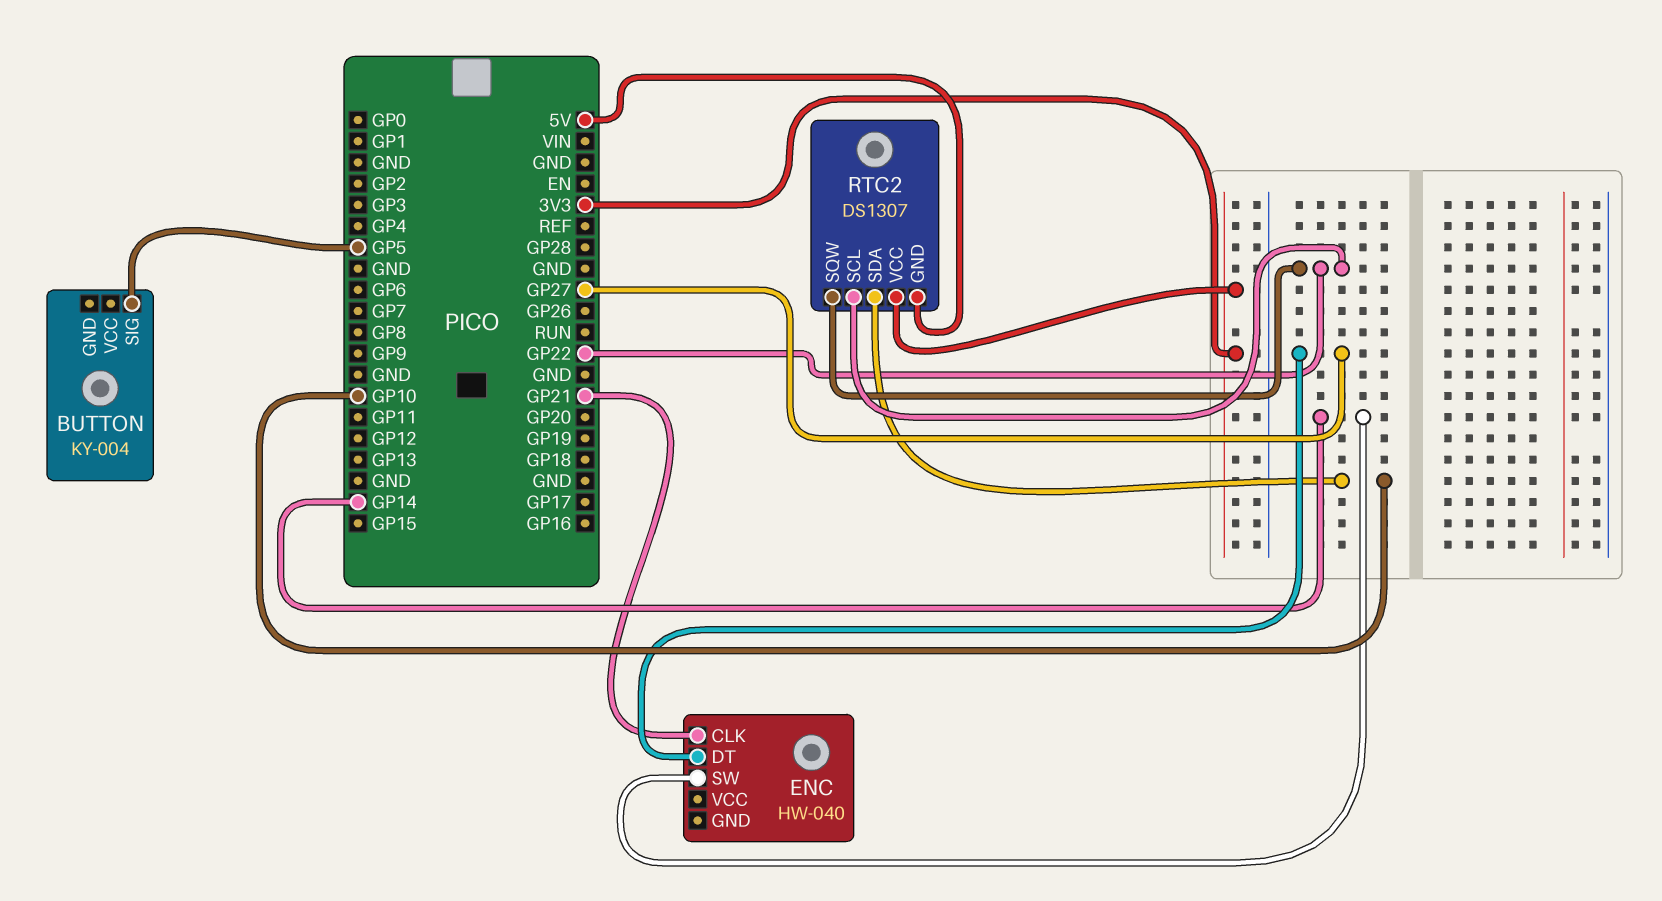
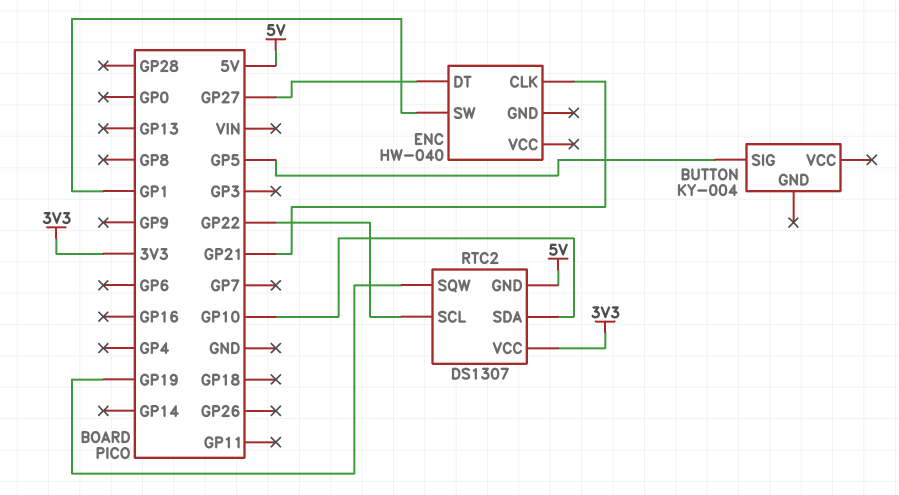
ENC pin SW: GP14 -> GP1
RTC2 pin SQW: GP22 -> GP19

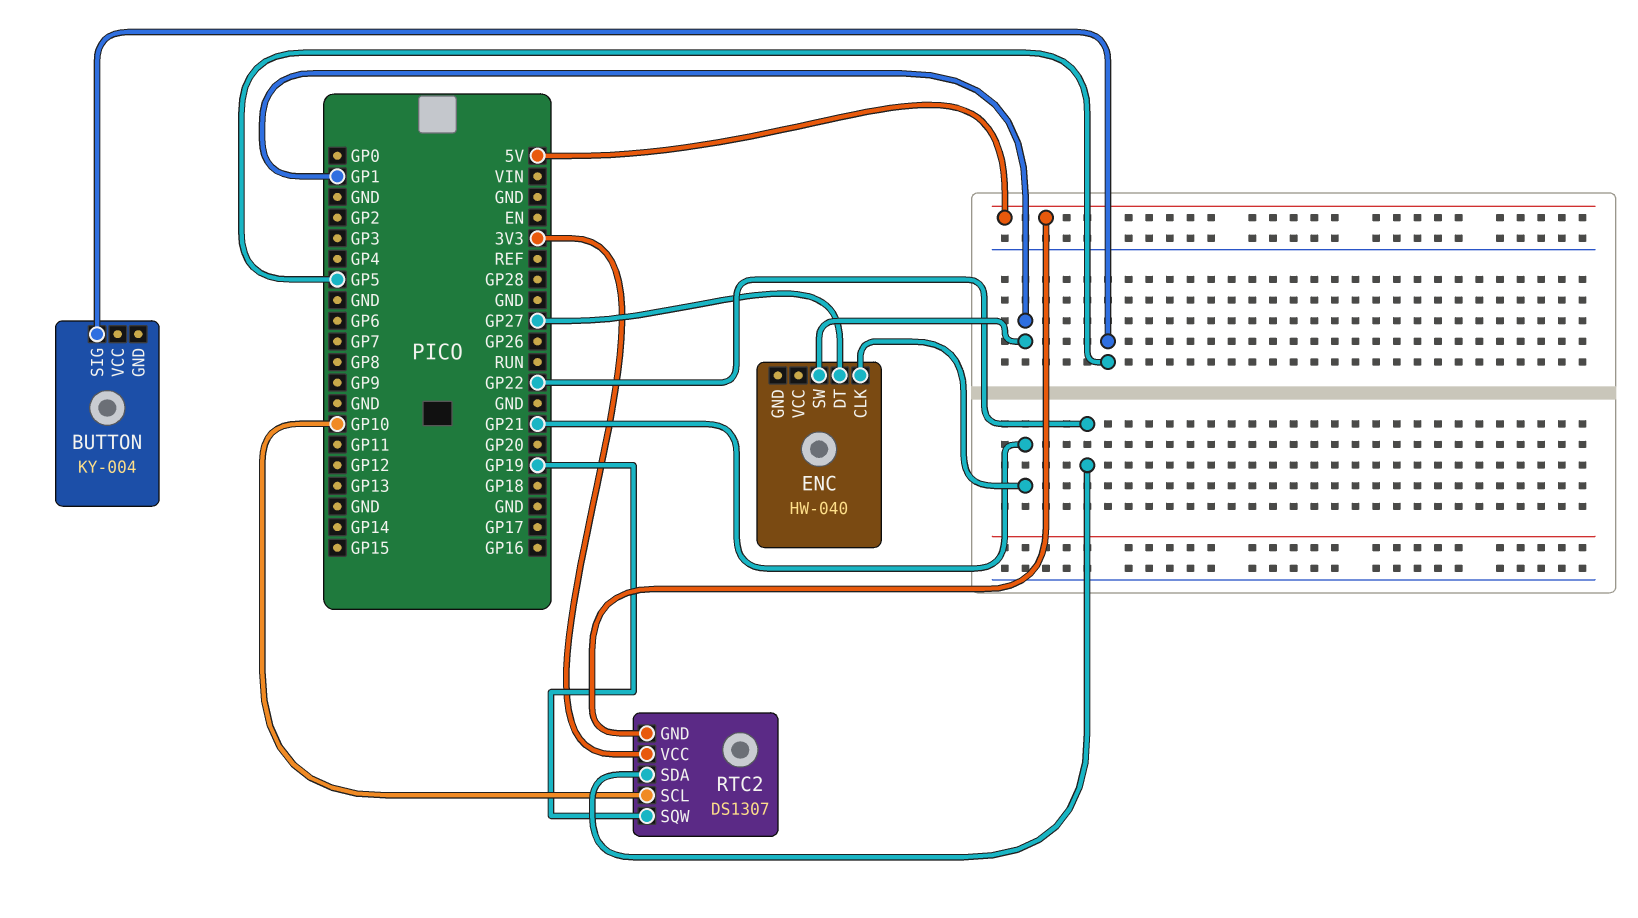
RTC2 pin SCL: GP22 -> GP10
RTC2 pin SDA: GP10 -> GP22

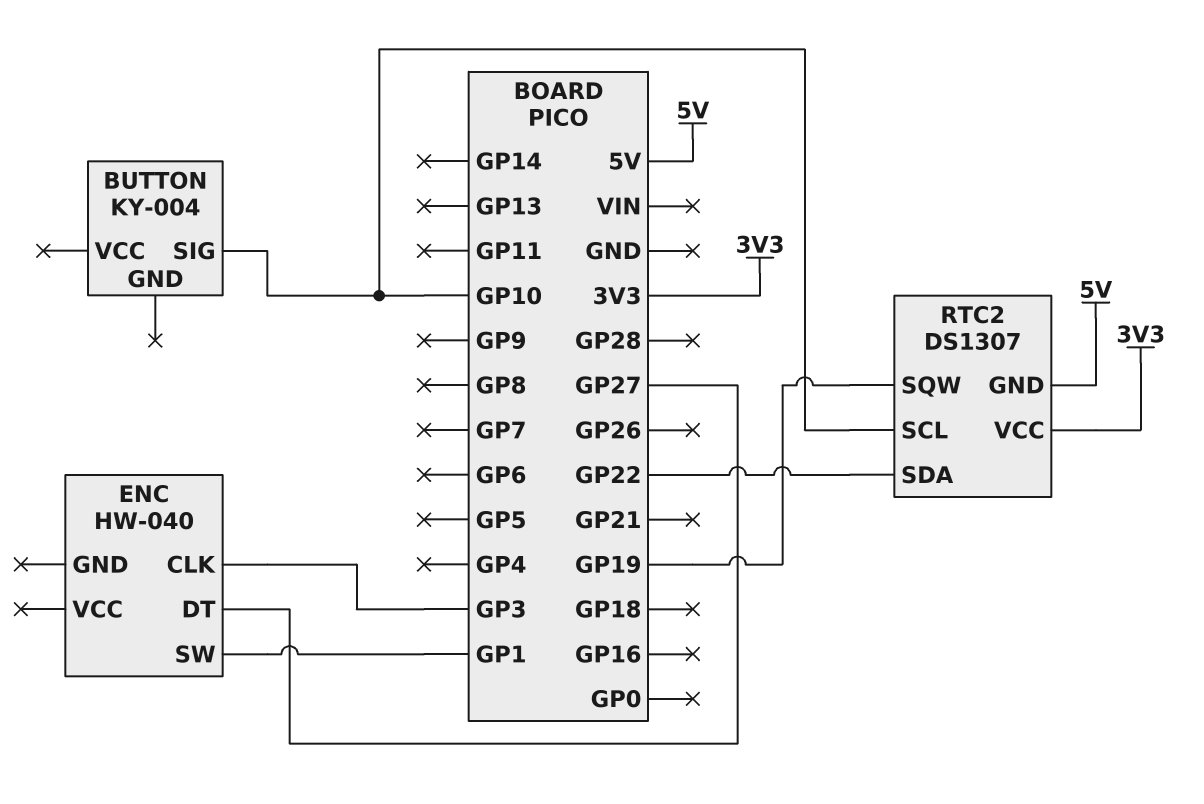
BUTTON pin SIG: GP5 -> GP10
ENC pin CLK: GP21 -> GP3

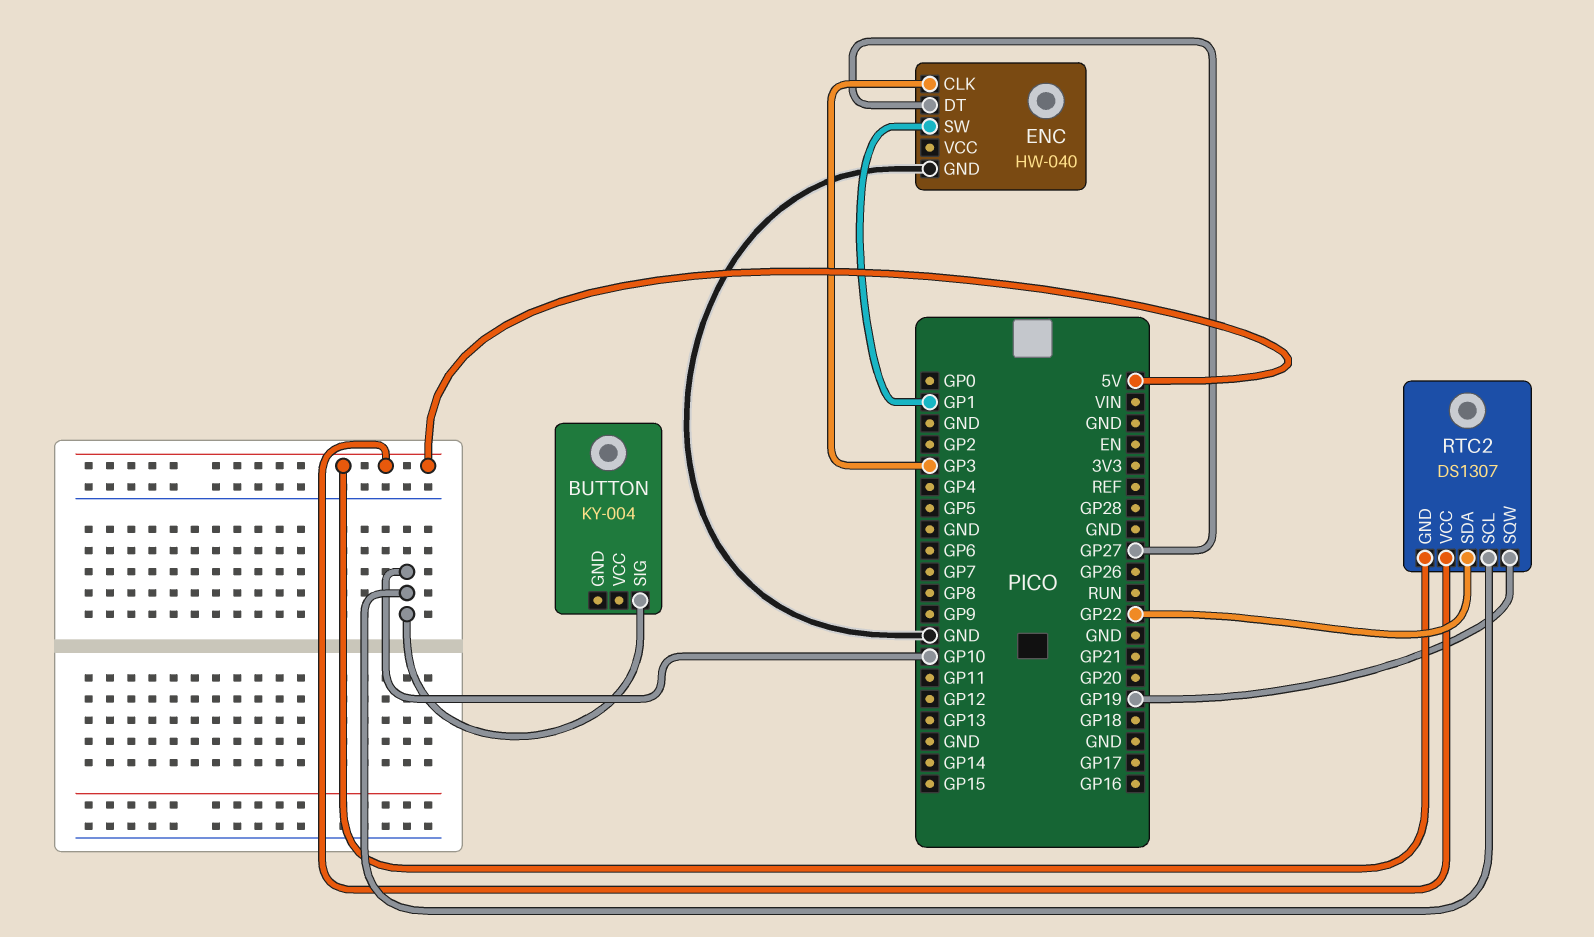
ENC pin GND: none -> GND
RTC2 pin VCC: 3V3 -> 5V

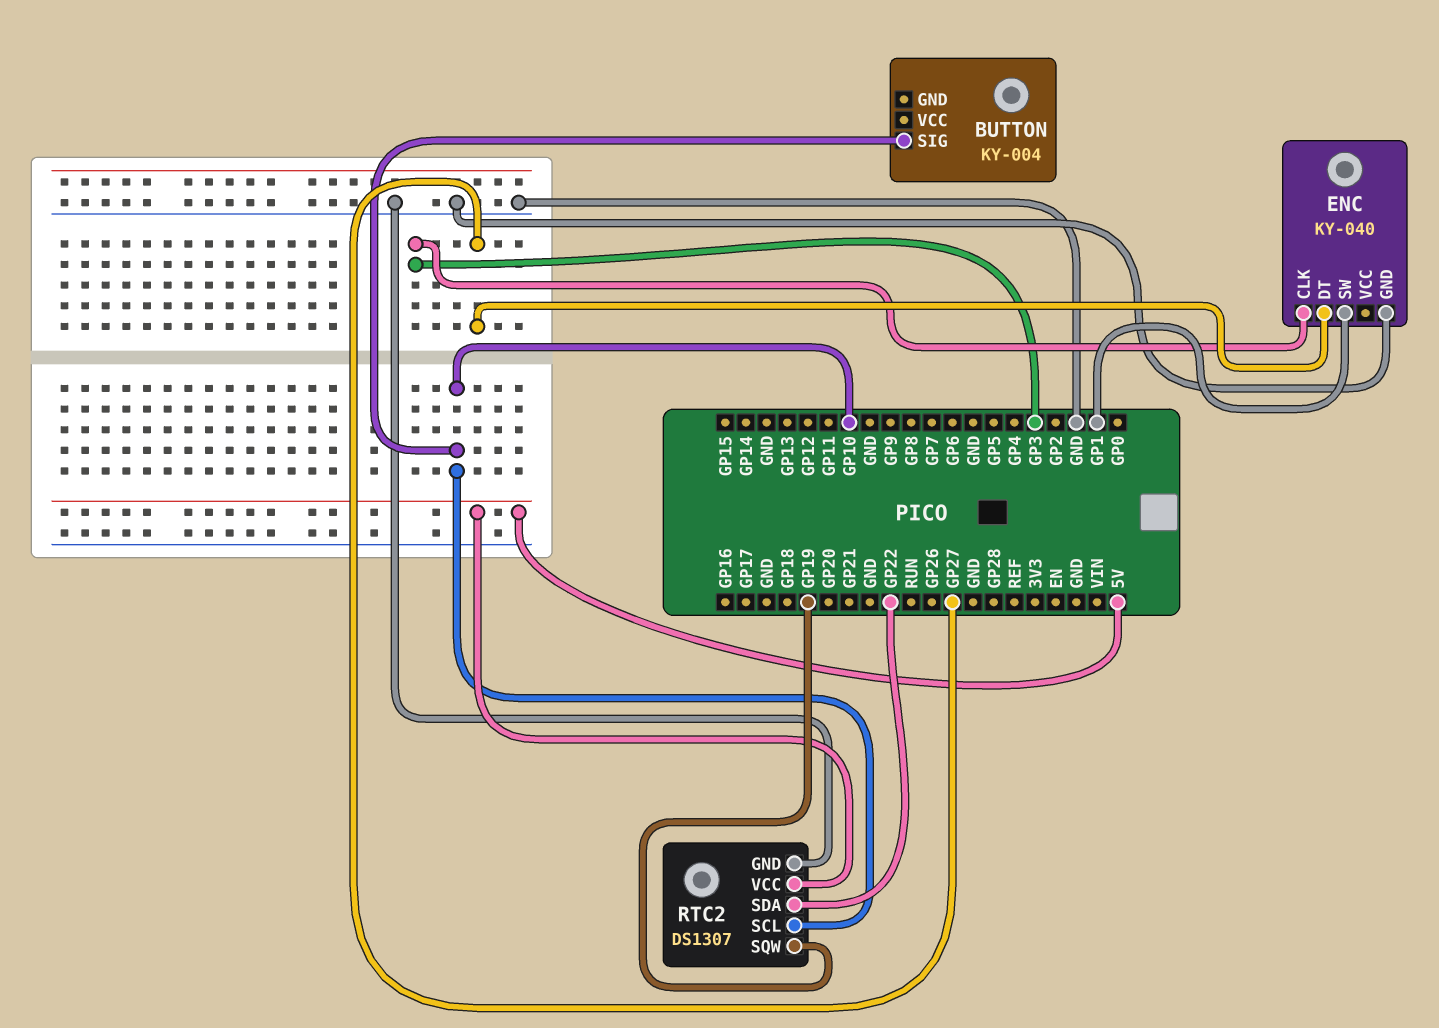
ENC: HW-040 -> KY-040
RTC2 pin GND: 5V -> GND

